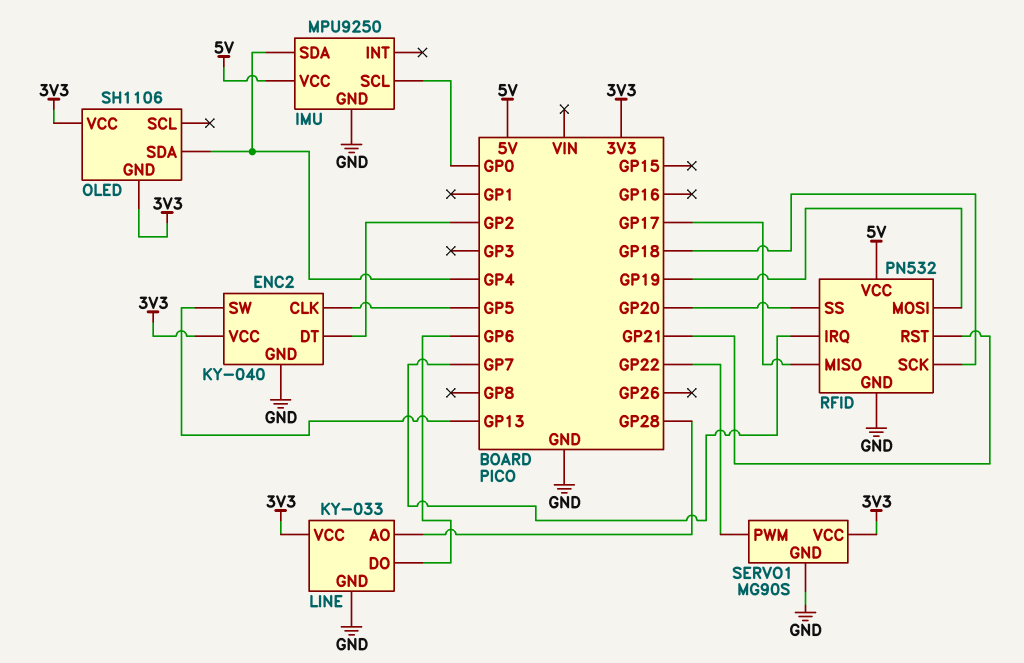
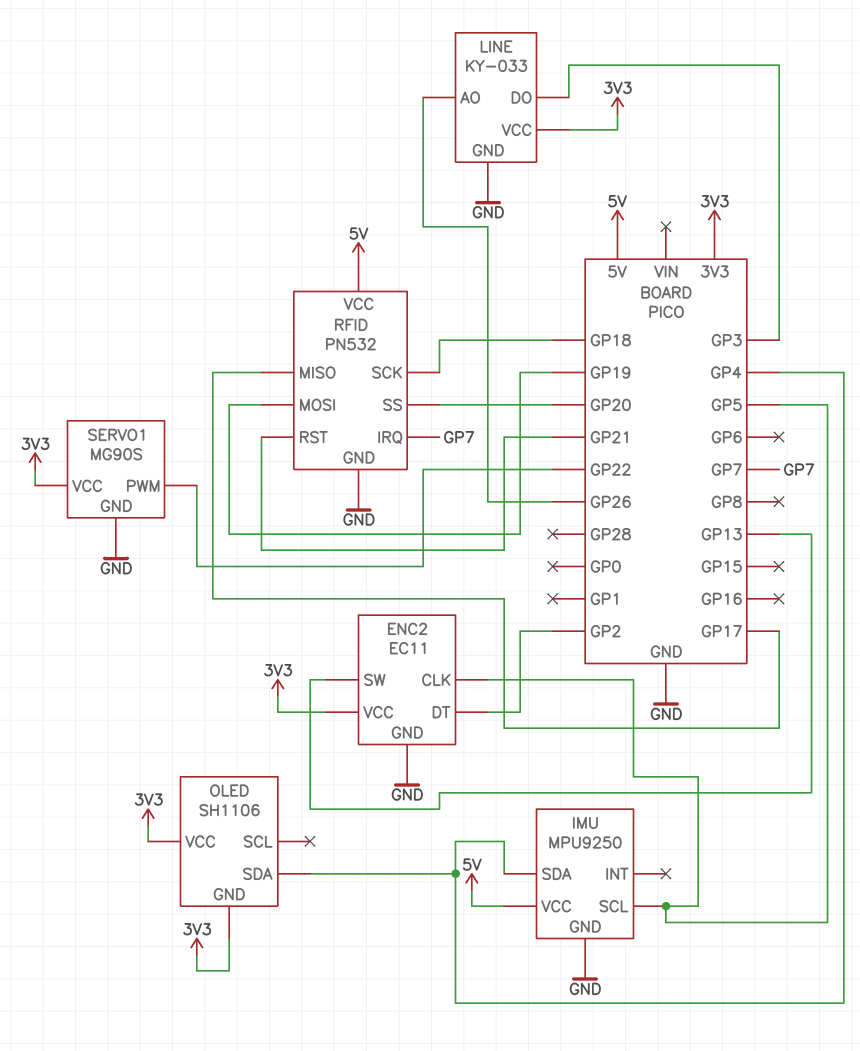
ENC2: KY-040 -> EC11
IMU pin SCL: GP0 -> GP5
LINE pin AO: GP28 -> GP26
LINE pin DO: GP6 -> GP3

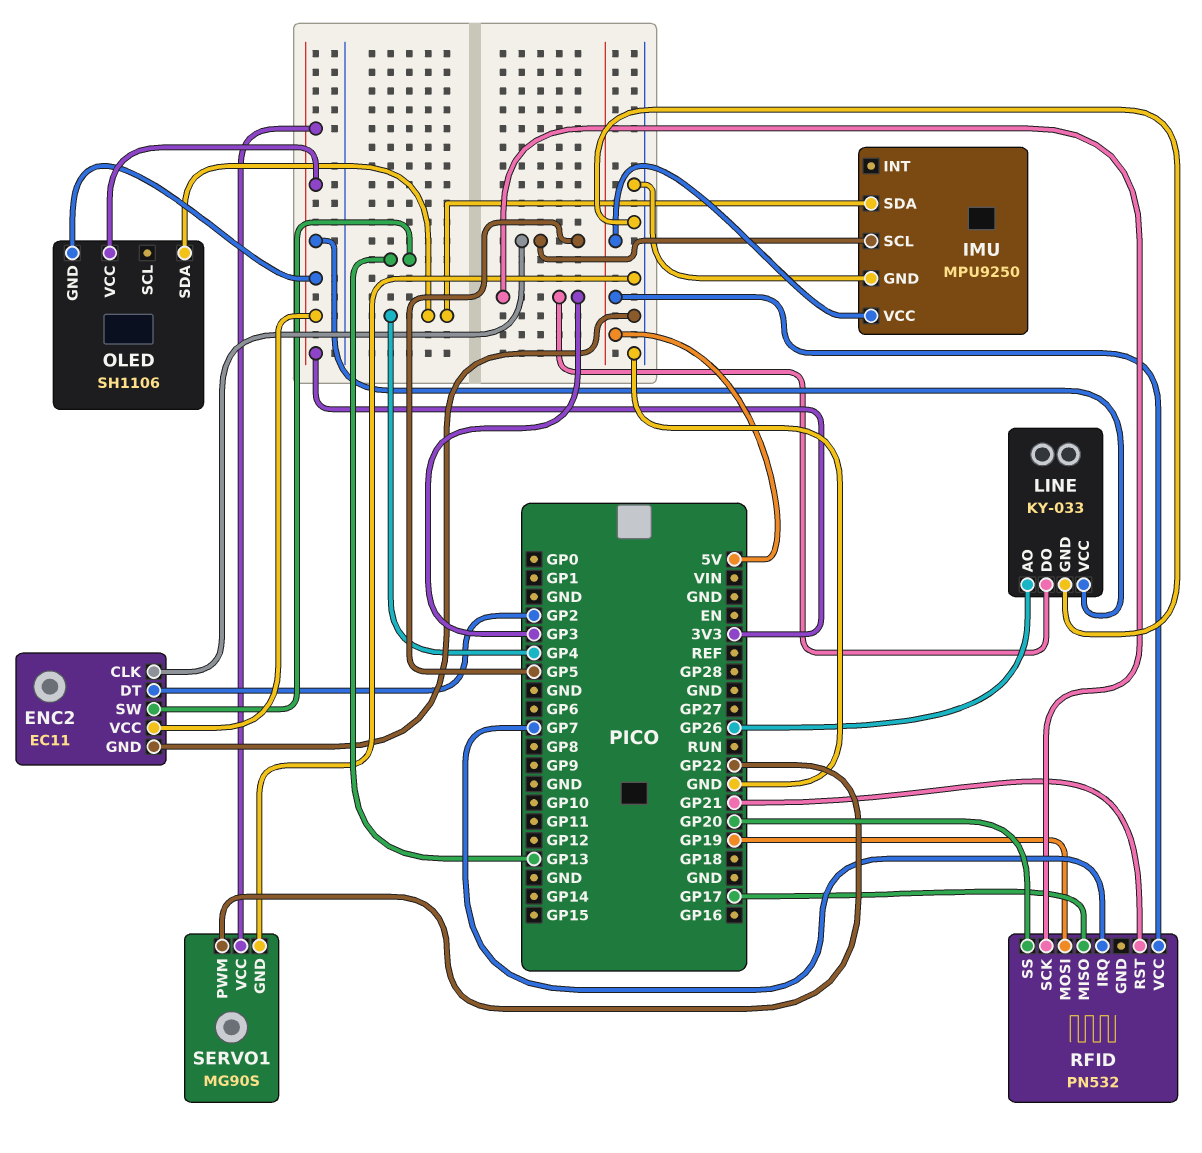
RFID pin GND: GND -> none
RFID pin SCK: GP18 -> GP3

